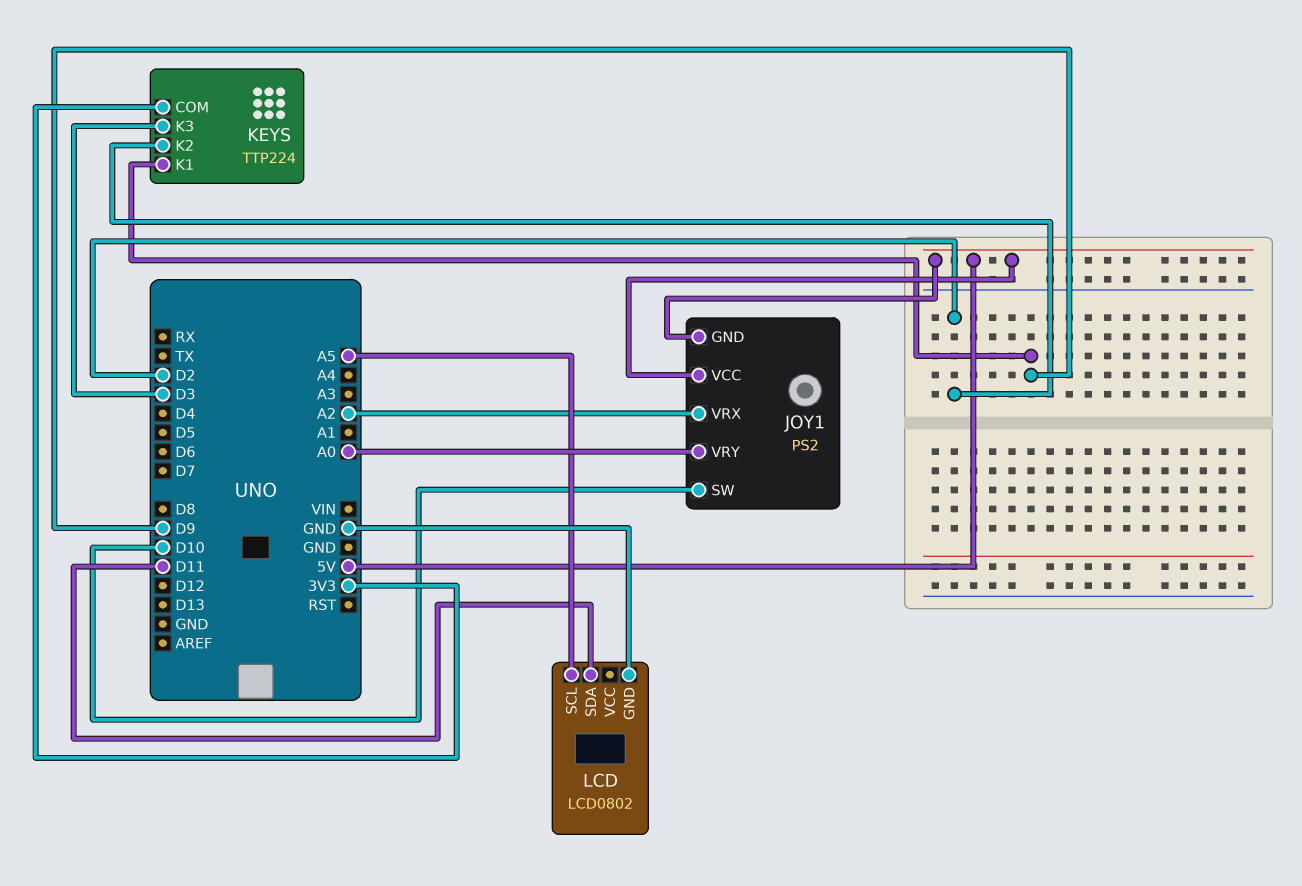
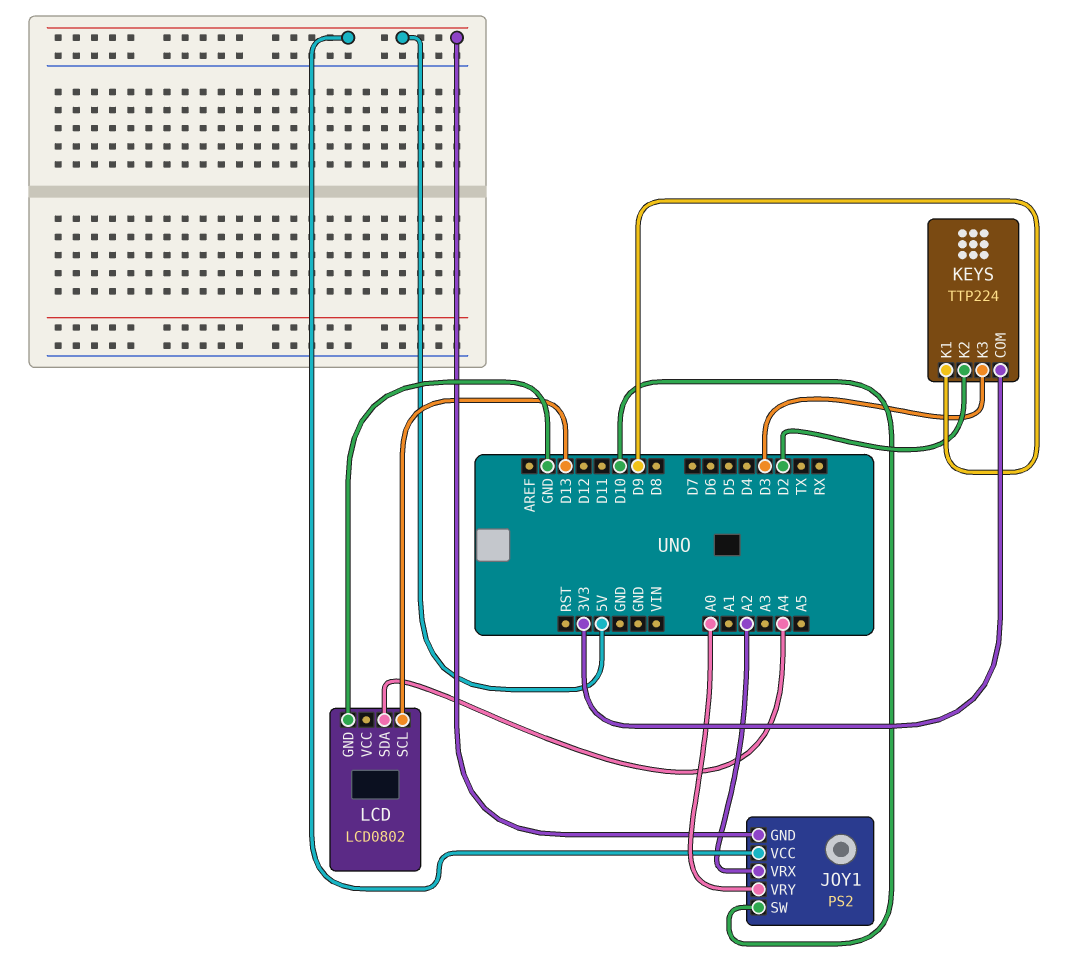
LCD pin SCL: A5 -> D13
LCD pin SDA: D11 -> A4

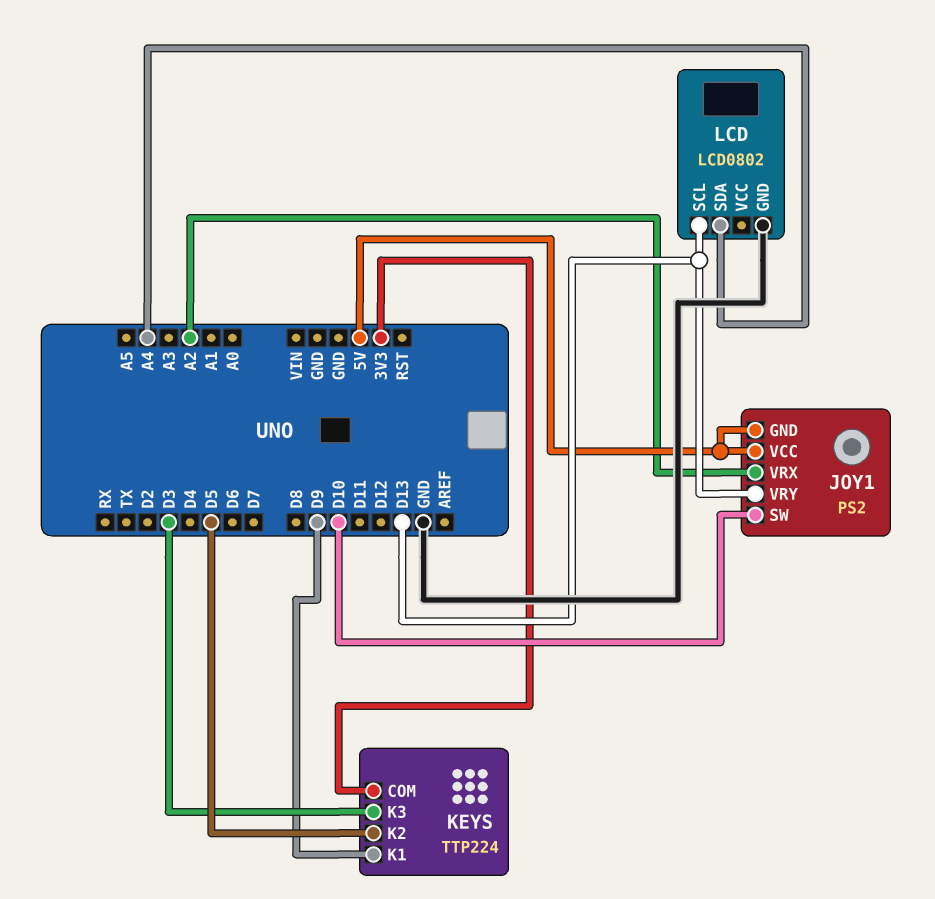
JOY1 pin VRY: A0 -> D13
KEYS pin K2: D2 -> D5

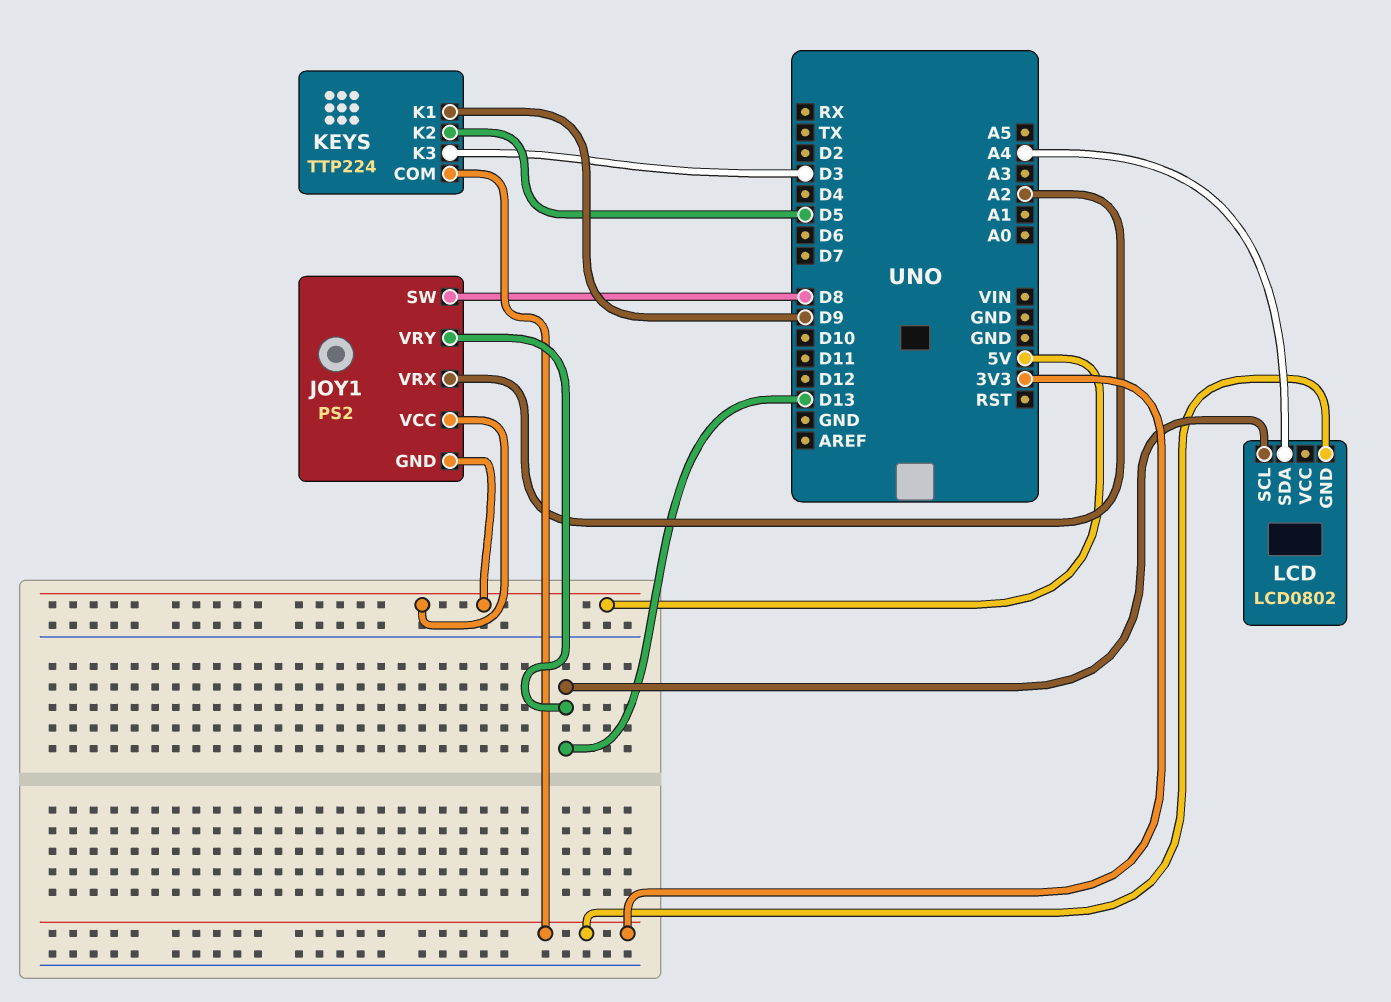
JOY1 pin SW: D10 -> D8
LCD pin GND: GND -> 3V3

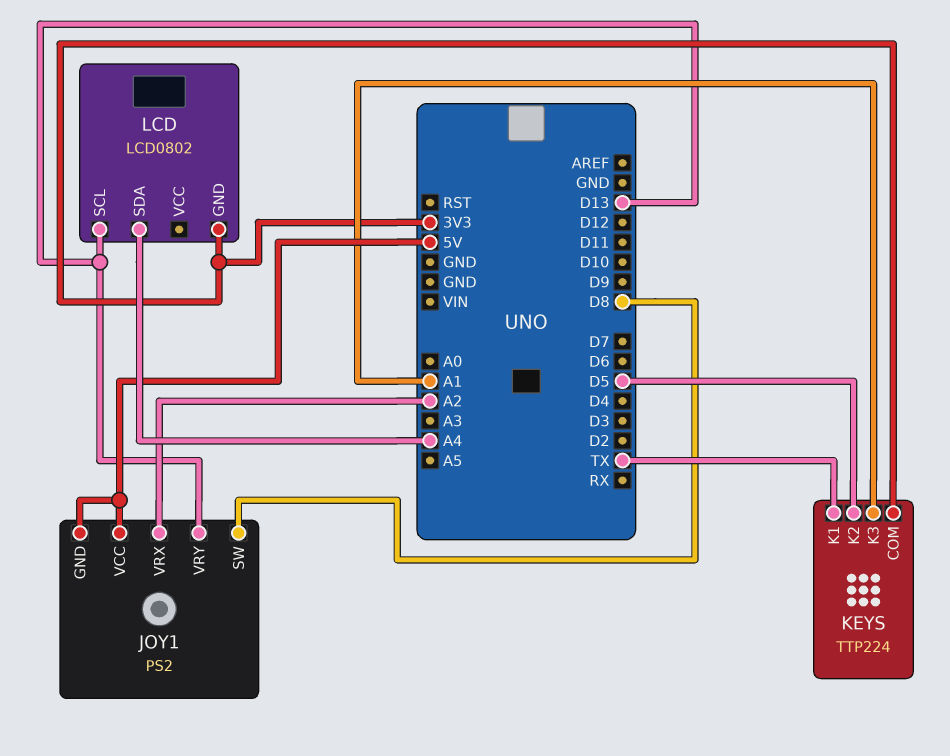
KEYS pin K1: D9 -> TX
KEYS pin K3: D3 -> A1

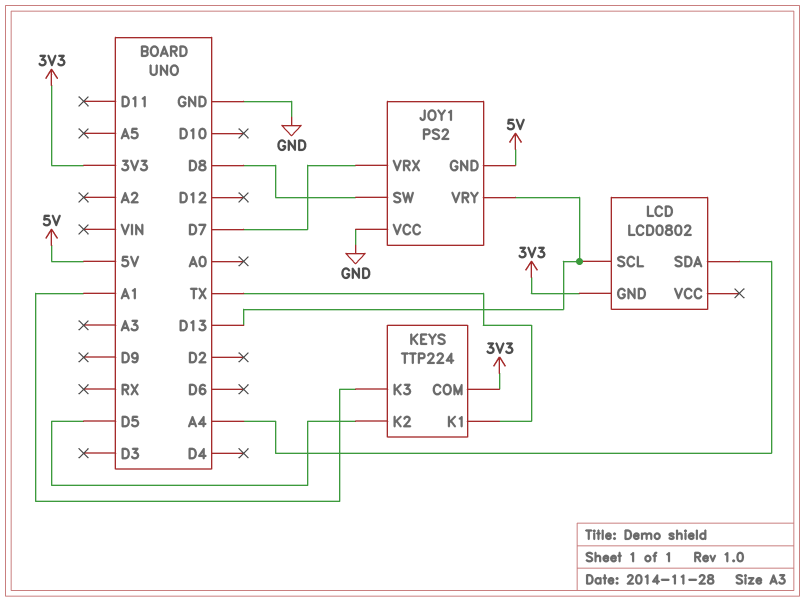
JOY1 pin VCC: 5V -> GND
JOY1 pin VRX: A2 -> D7

